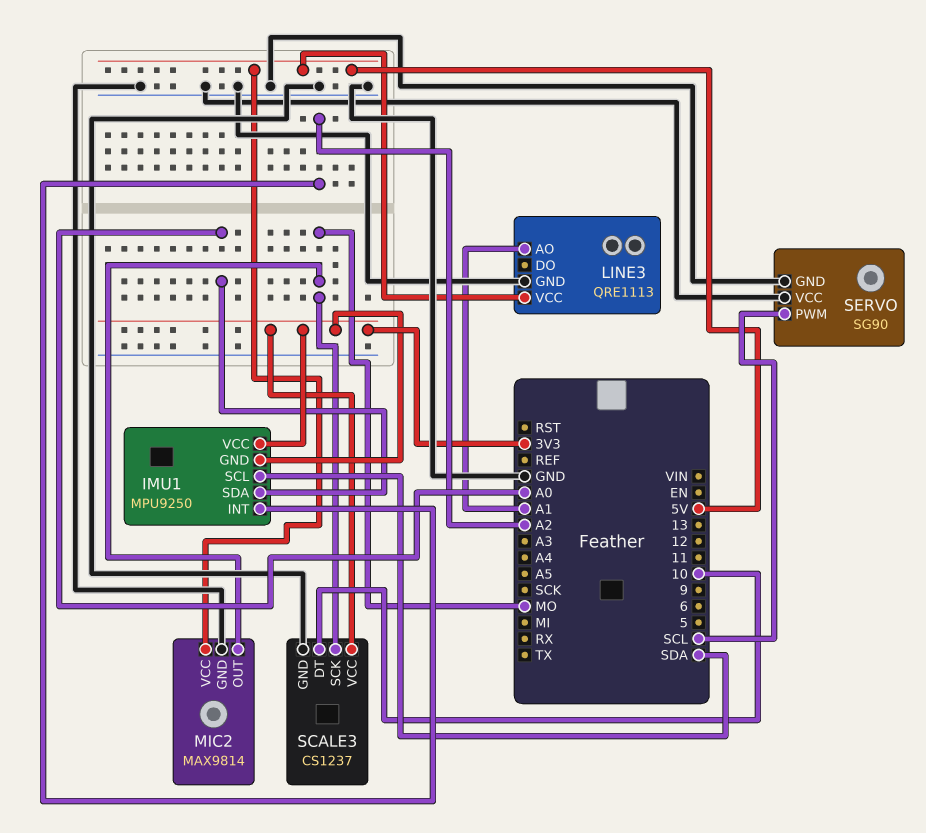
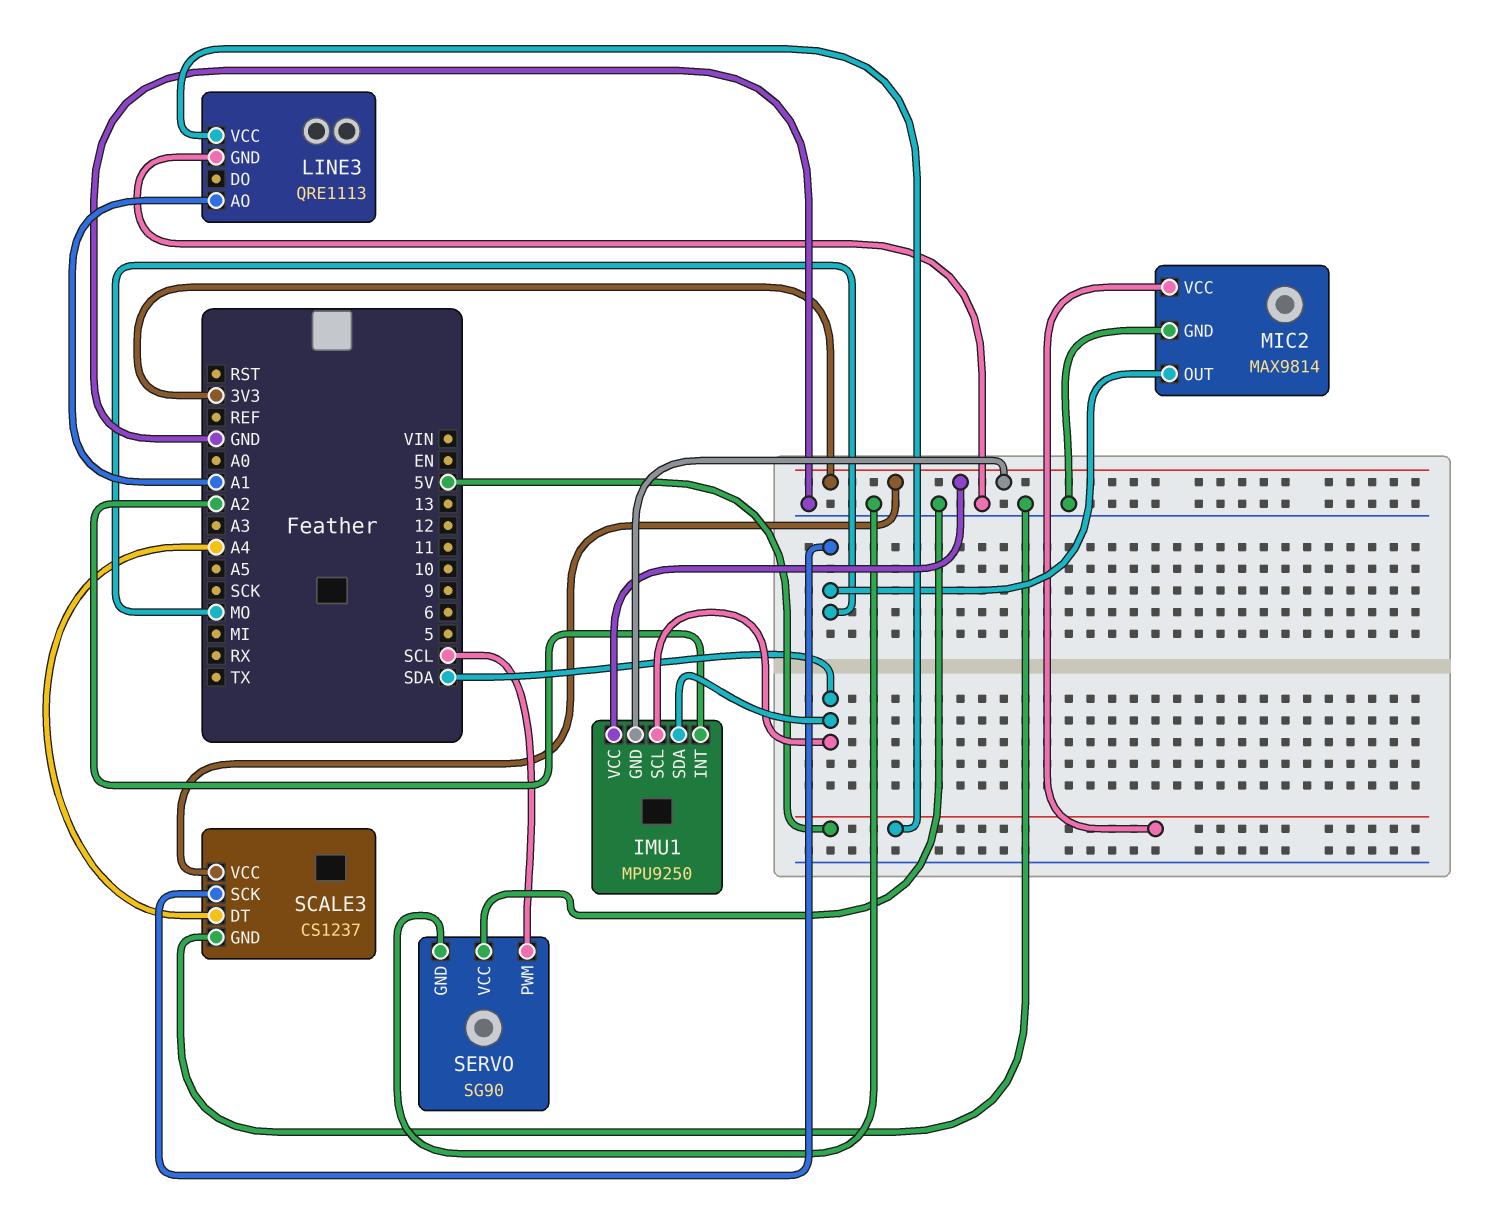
IMU1 pin SDA: A0 -> SDA
SCALE3 pin DT: 10 -> A4

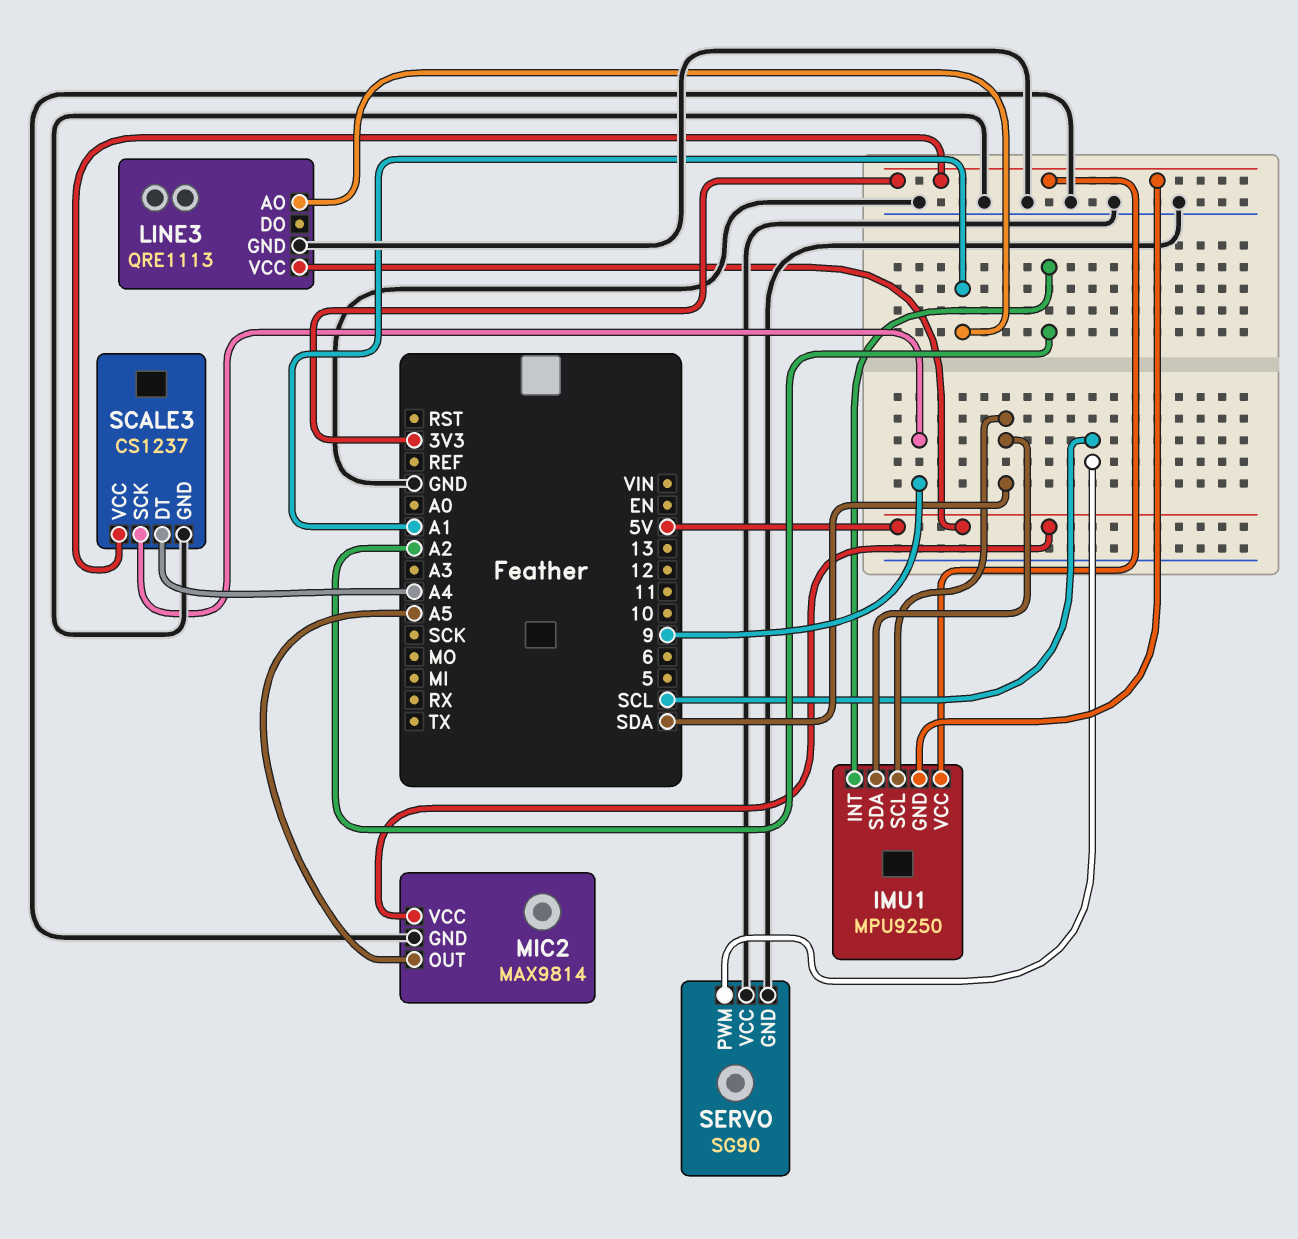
MIC2 pin OUT: MO -> A5
SCALE3 pin SCK: MO -> 9

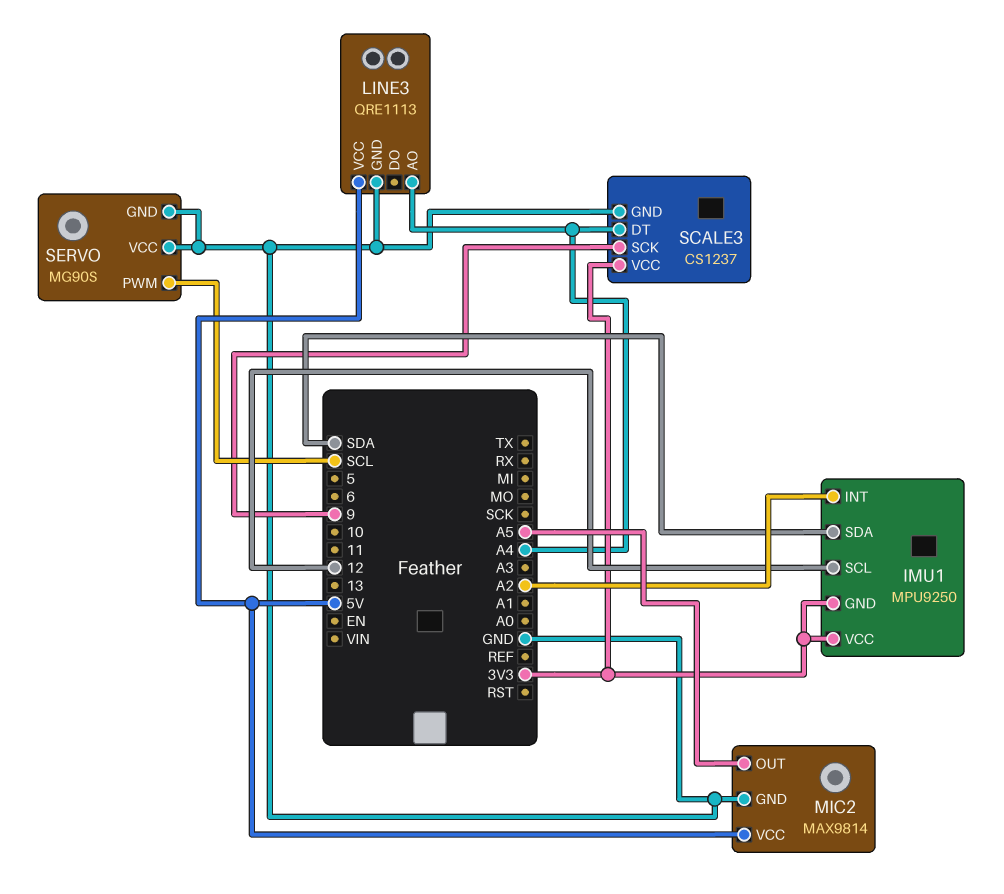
IMU1 pin SCL: SDA -> 12
LINE3 pin AO: A1 -> A4
SERVO: SG90 -> MG90S

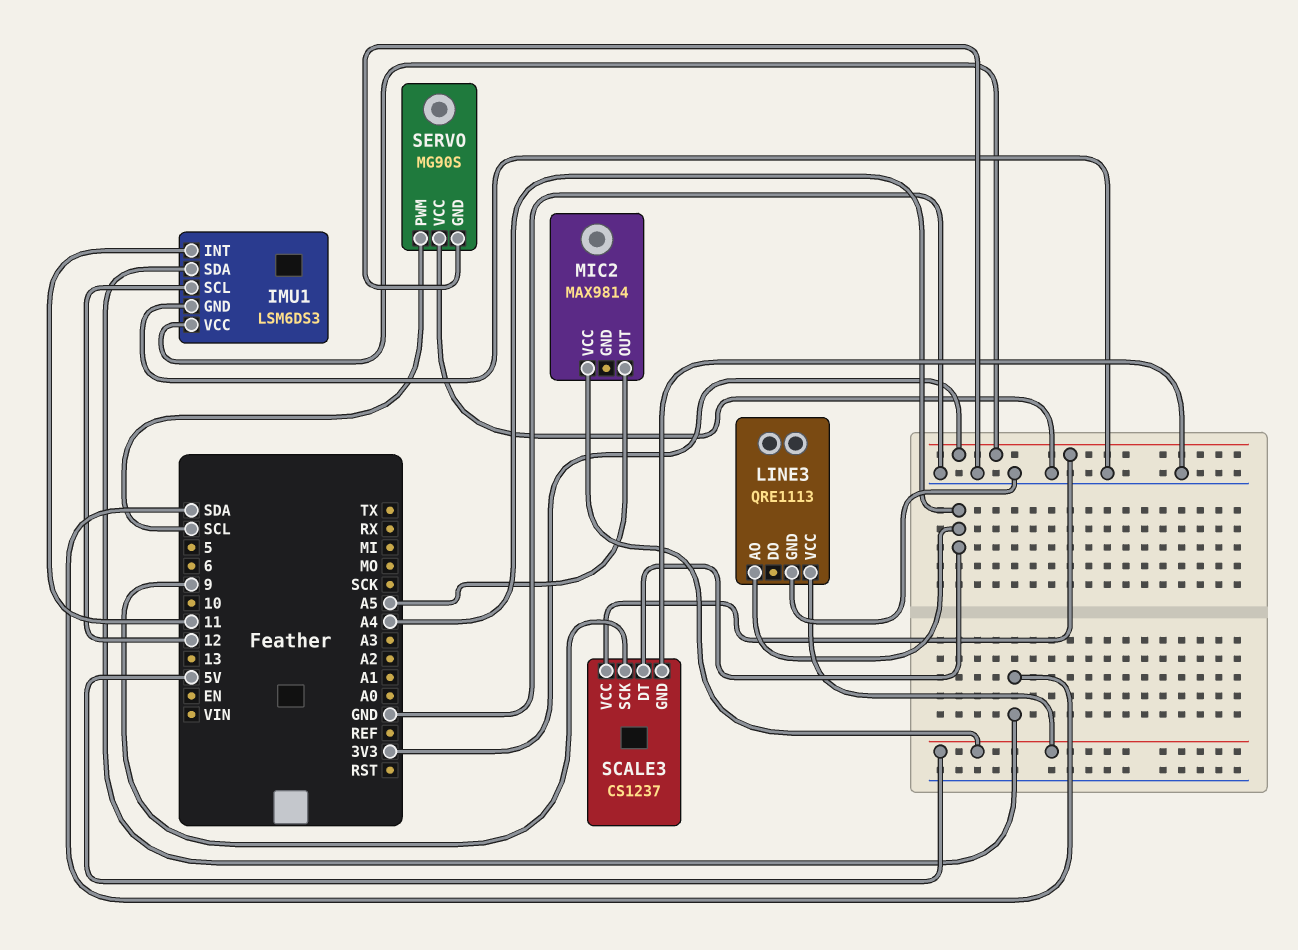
IMU1: MPU9250 -> LSM6DS3
IMU1 pin GND: 3V3 -> GND
IMU1 pin INT: A2 -> 11
MIC2 pin GND: GND -> none

